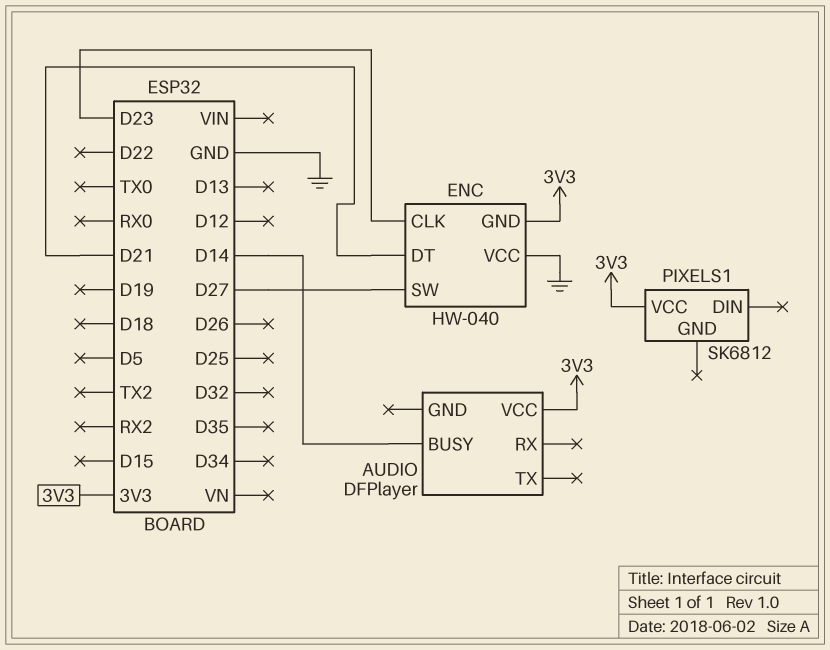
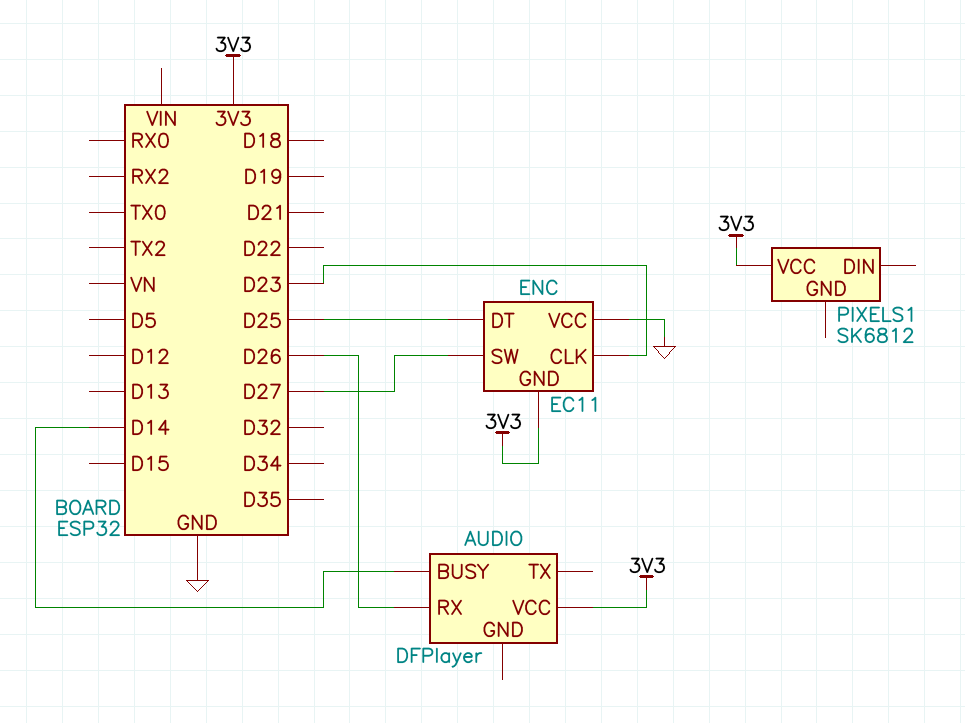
AUDIO pin RX: none -> D26
ENC: HW-040 -> EC11
ENC pin DT: D21 -> D25

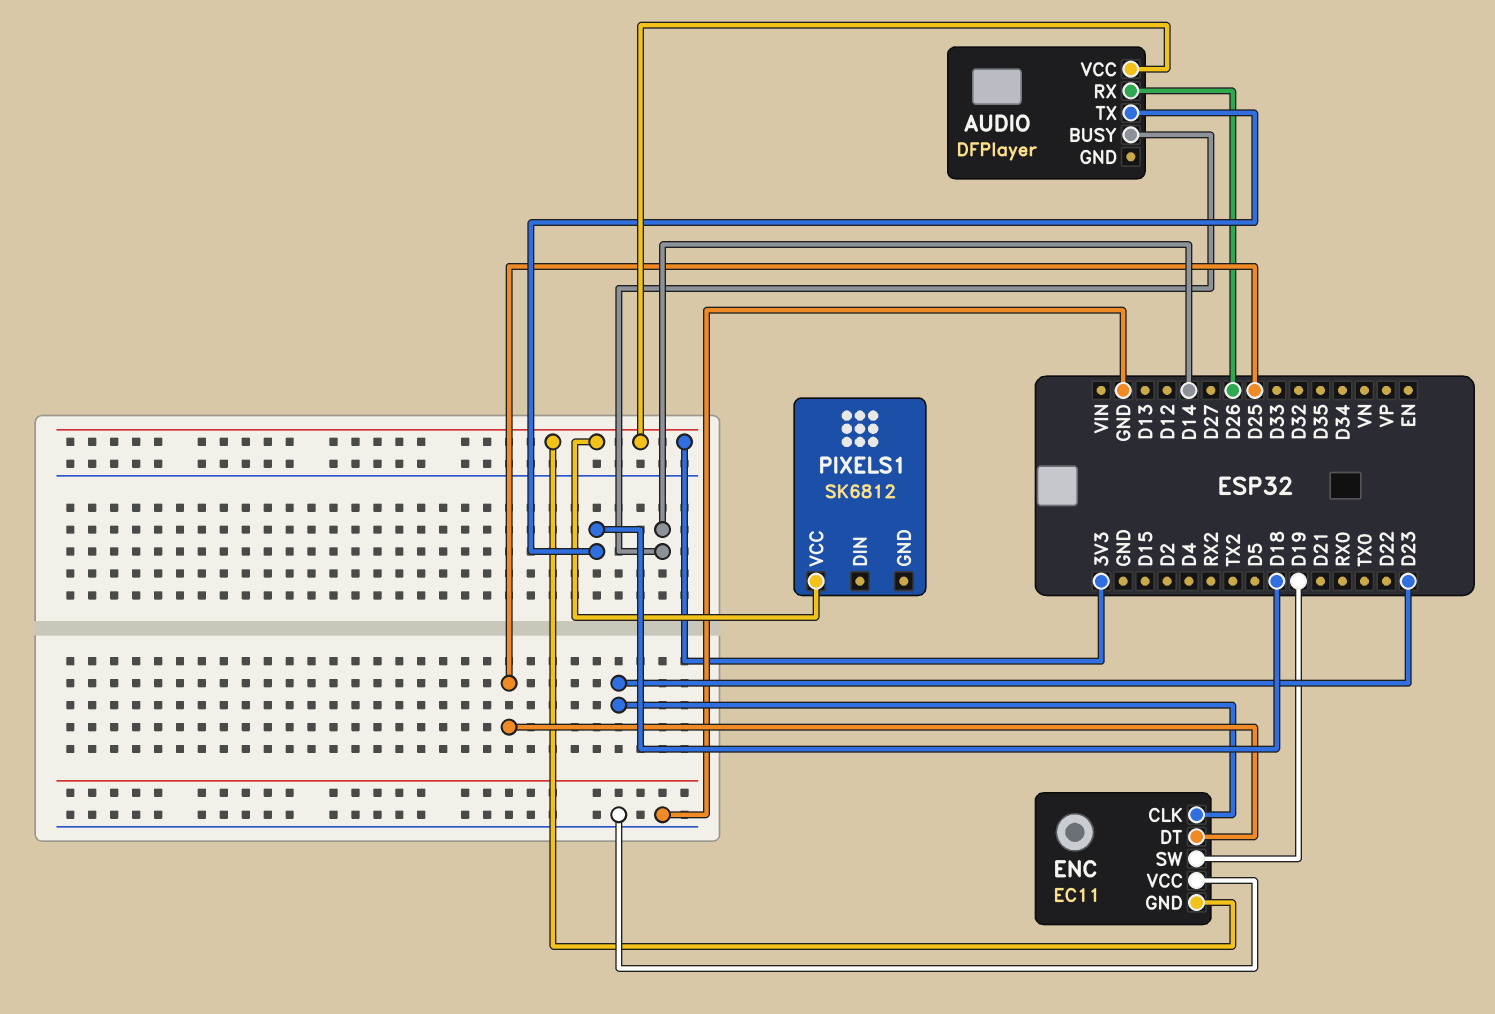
AUDIO pin TX: none -> D18
ENC pin SW: D27 -> D19

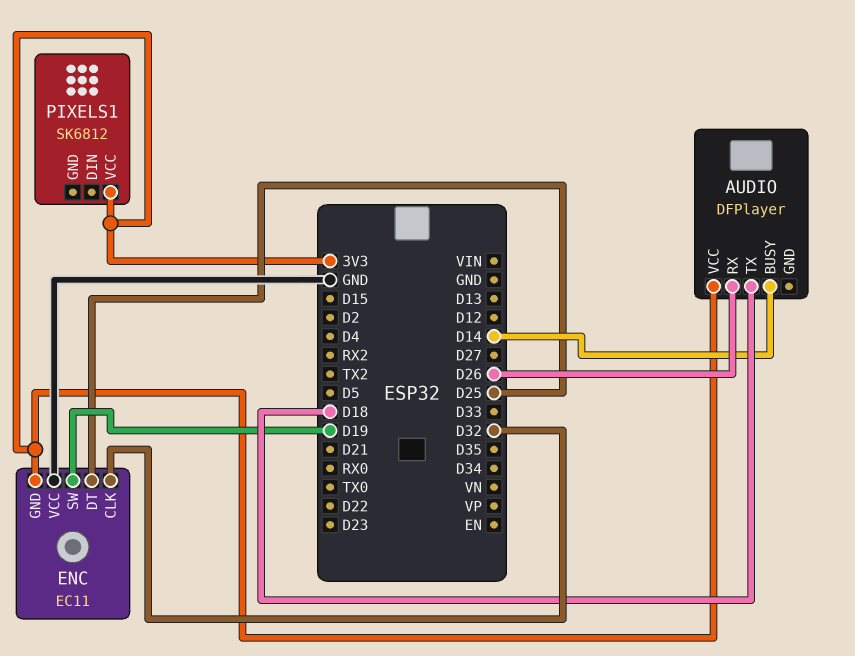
ENC pin CLK: D23 -> D32

